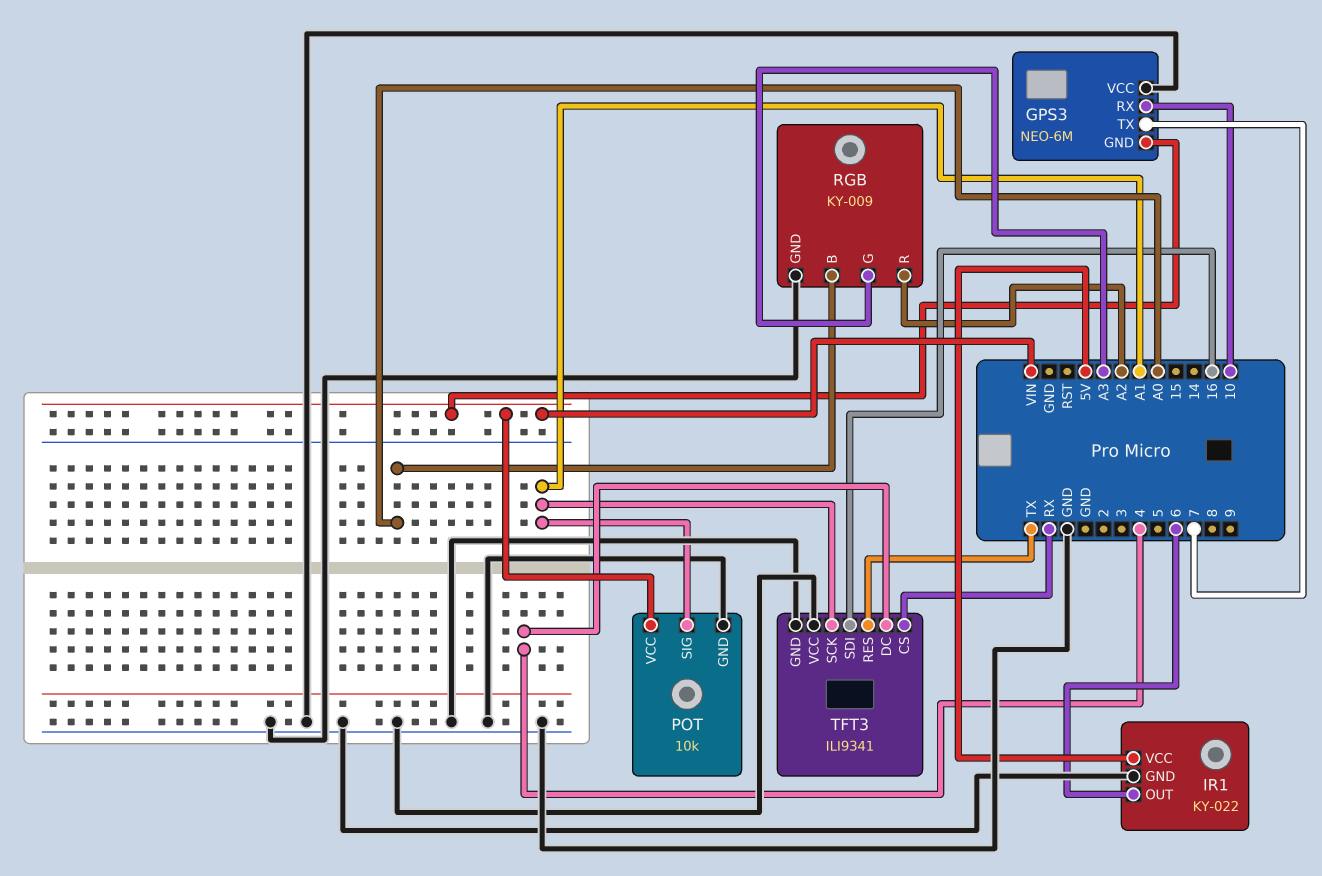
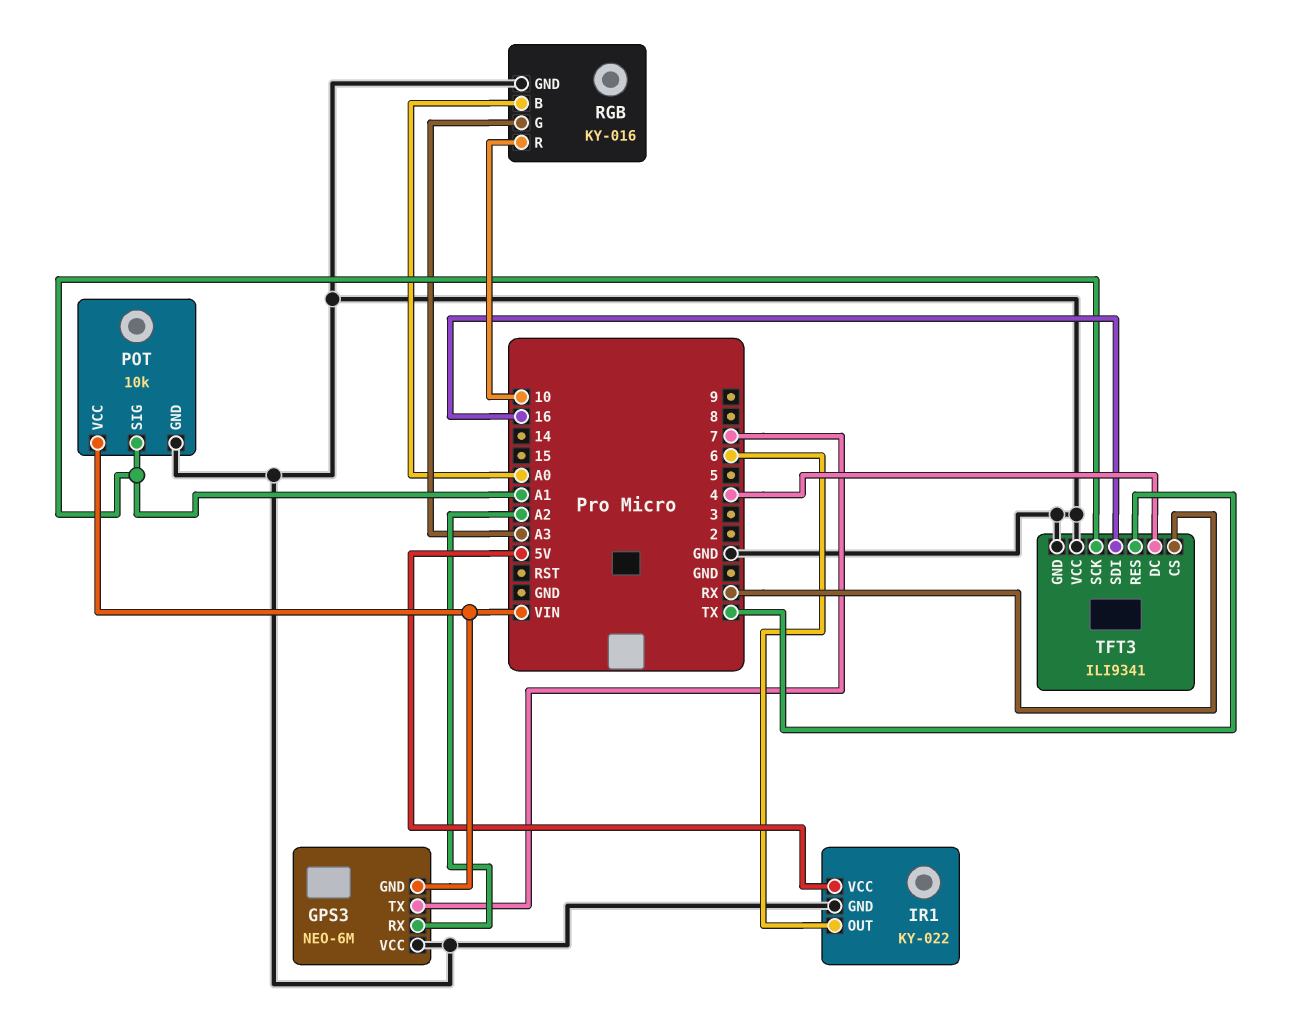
GPS3 pin RX: 10 -> A2
RGB: KY-009 -> KY-016
RGB pin R: A2 -> 10

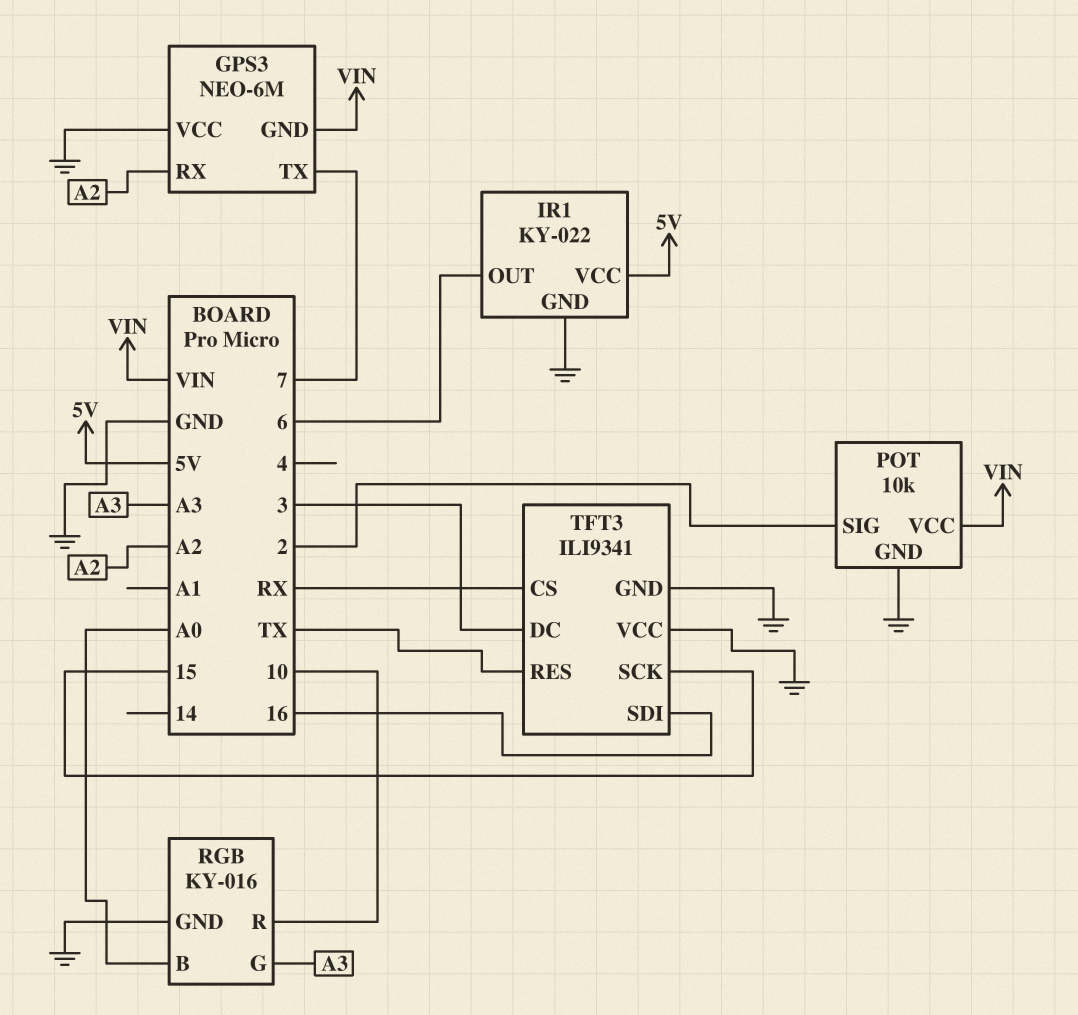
POT pin SIG: A1 -> 2
TFT3 pin DC: 4 -> 3
TFT3 pin SCK: A1 -> 15

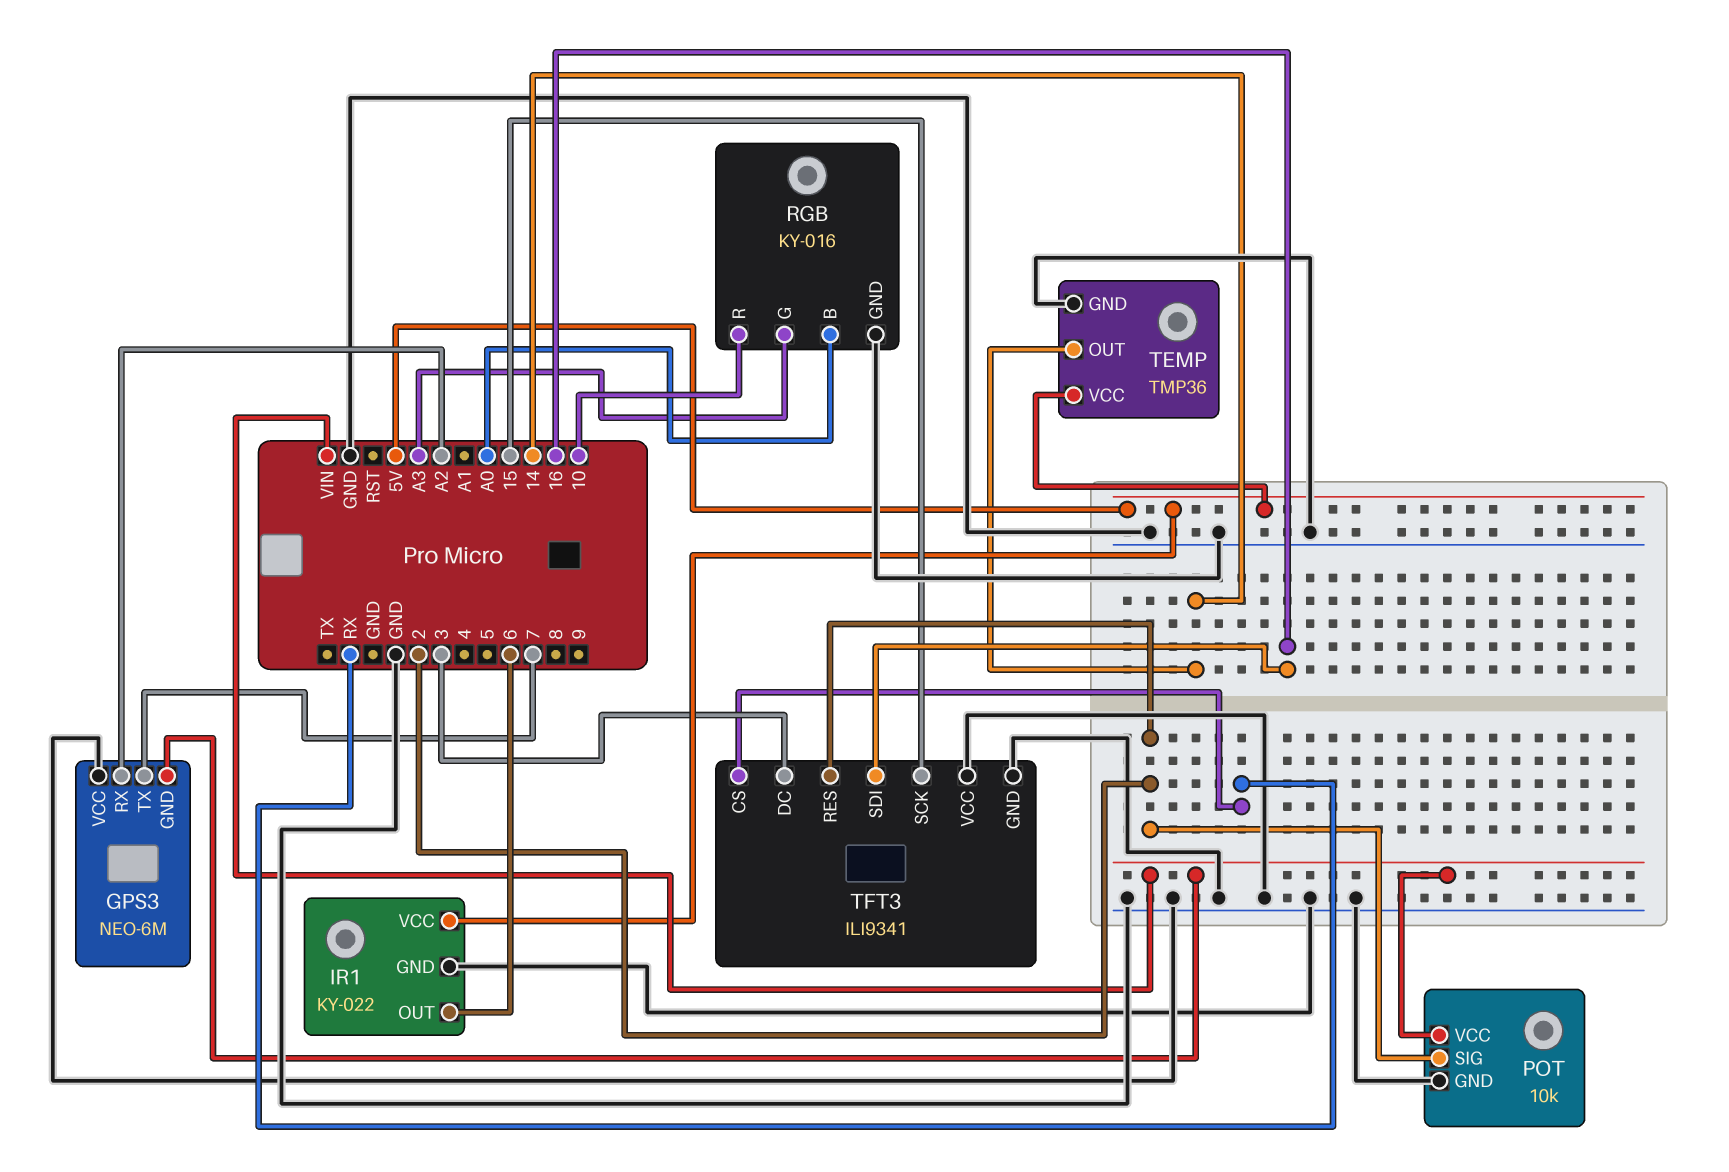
TEMP: none -> TMP36
TEMP pin GND: none -> GND
TEMP pin OUT: none -> 14
TEMP pin VCC: none -> 5V
TFT3 pin RES: TX -> 2

